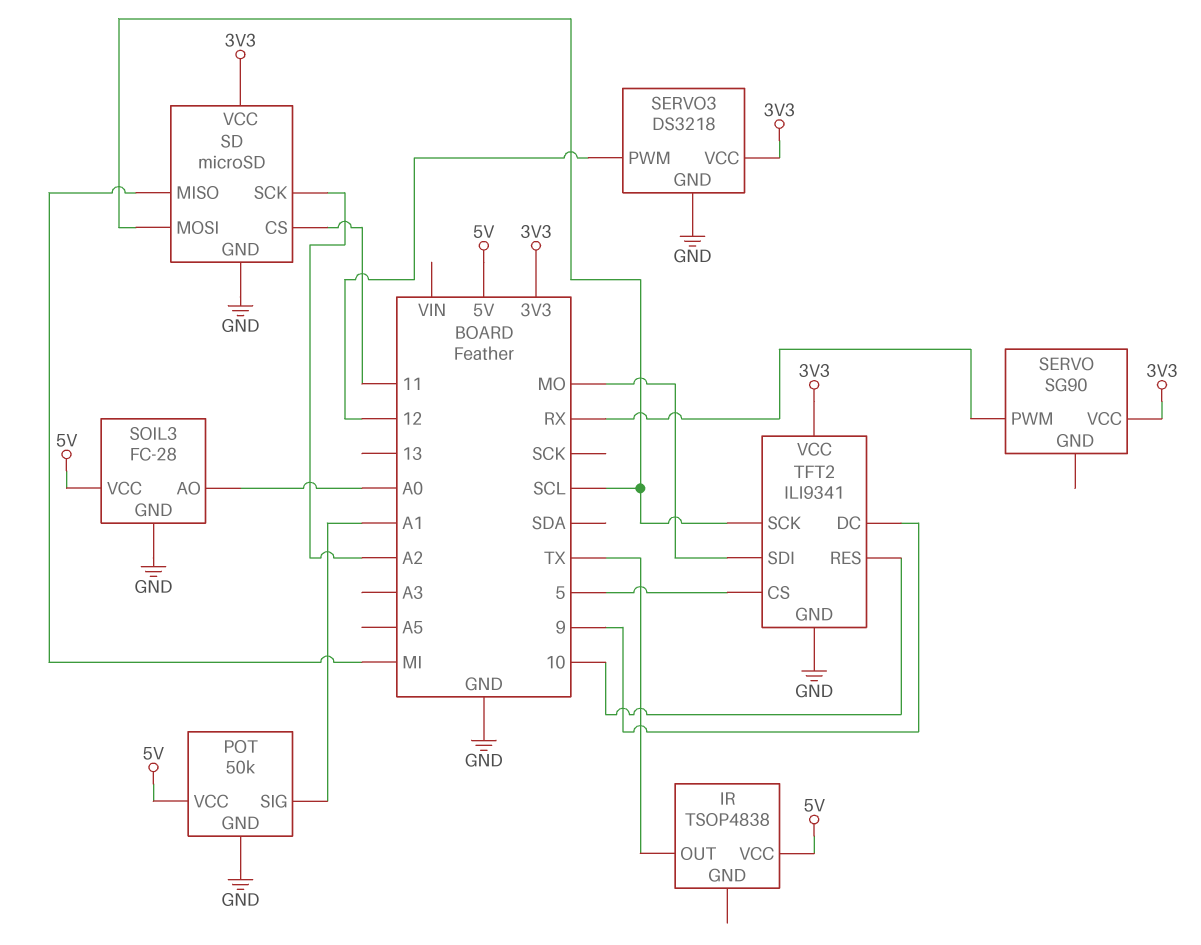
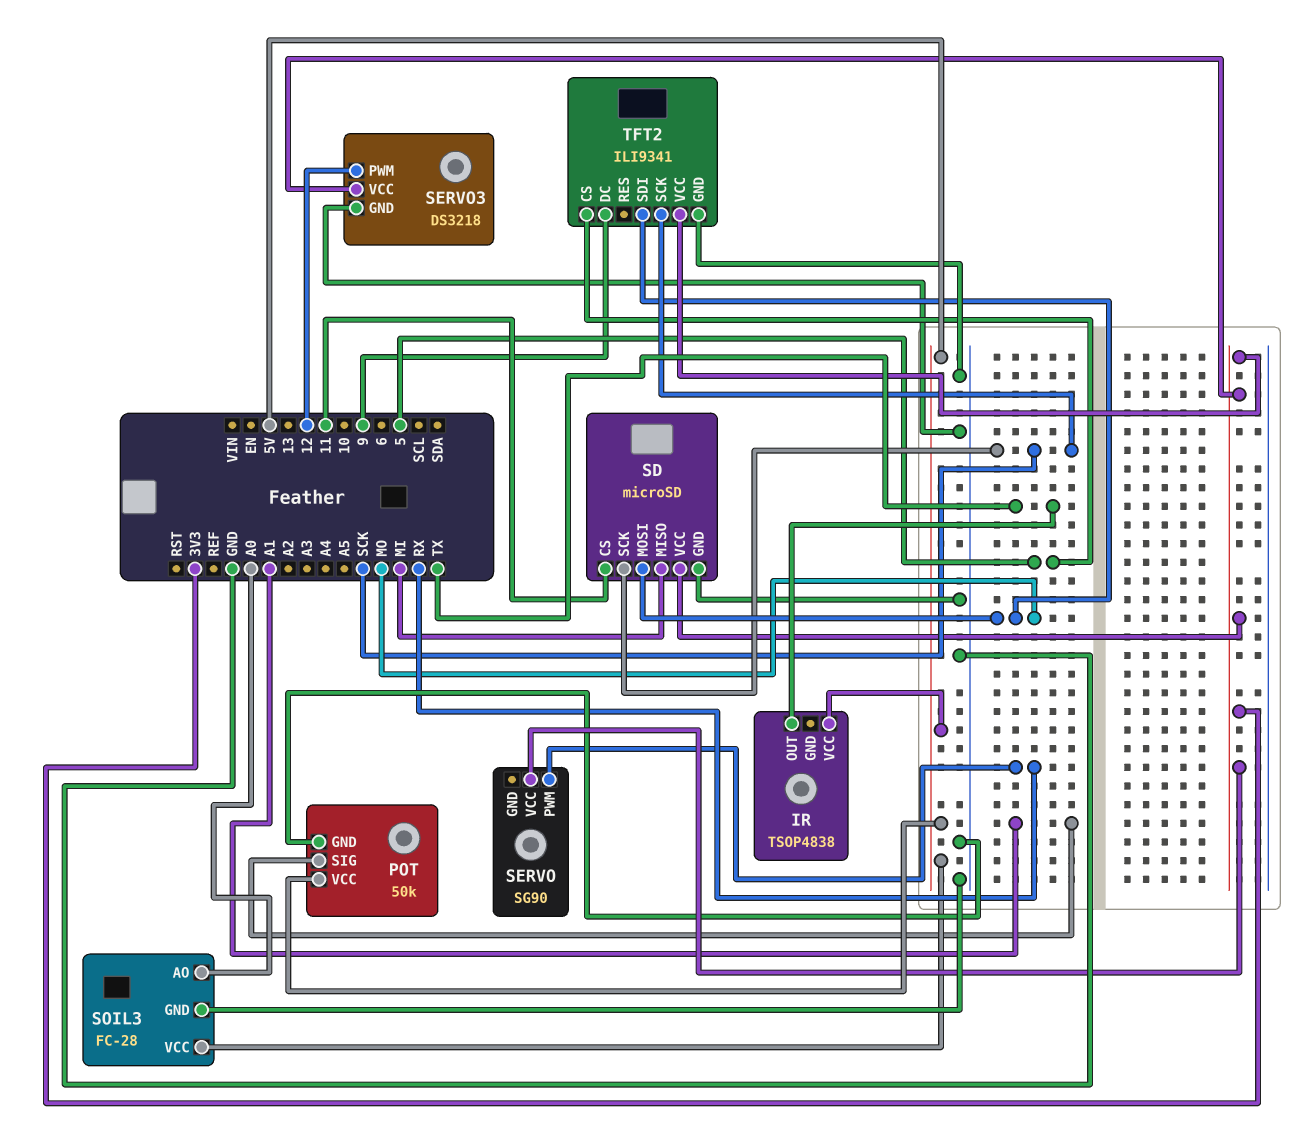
SD pin MOSI: SCL -> MO
SD pin SCK: A2 -> SCK
TFT2 pin RES: 10 -> none
TFT2 pin SCK: SCL -> SCK

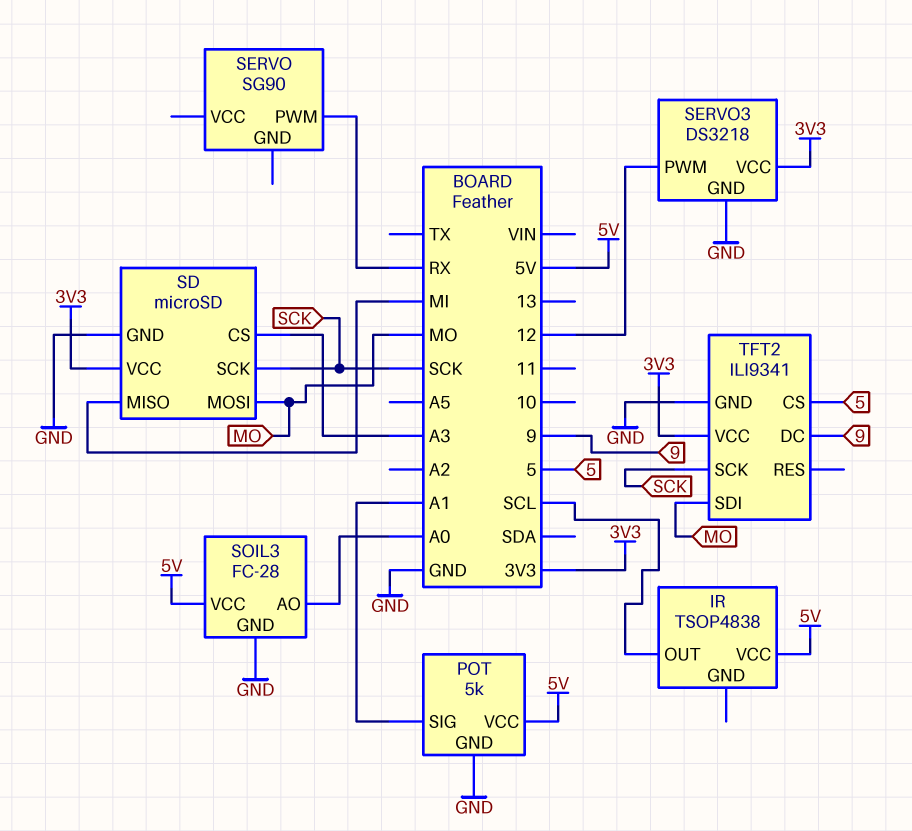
IR pin OUT: TX -> SCL
POT: 50k -> 5k
SD pin CS: 11 -> A3
SERVO pin VCC: 3V3 -> none

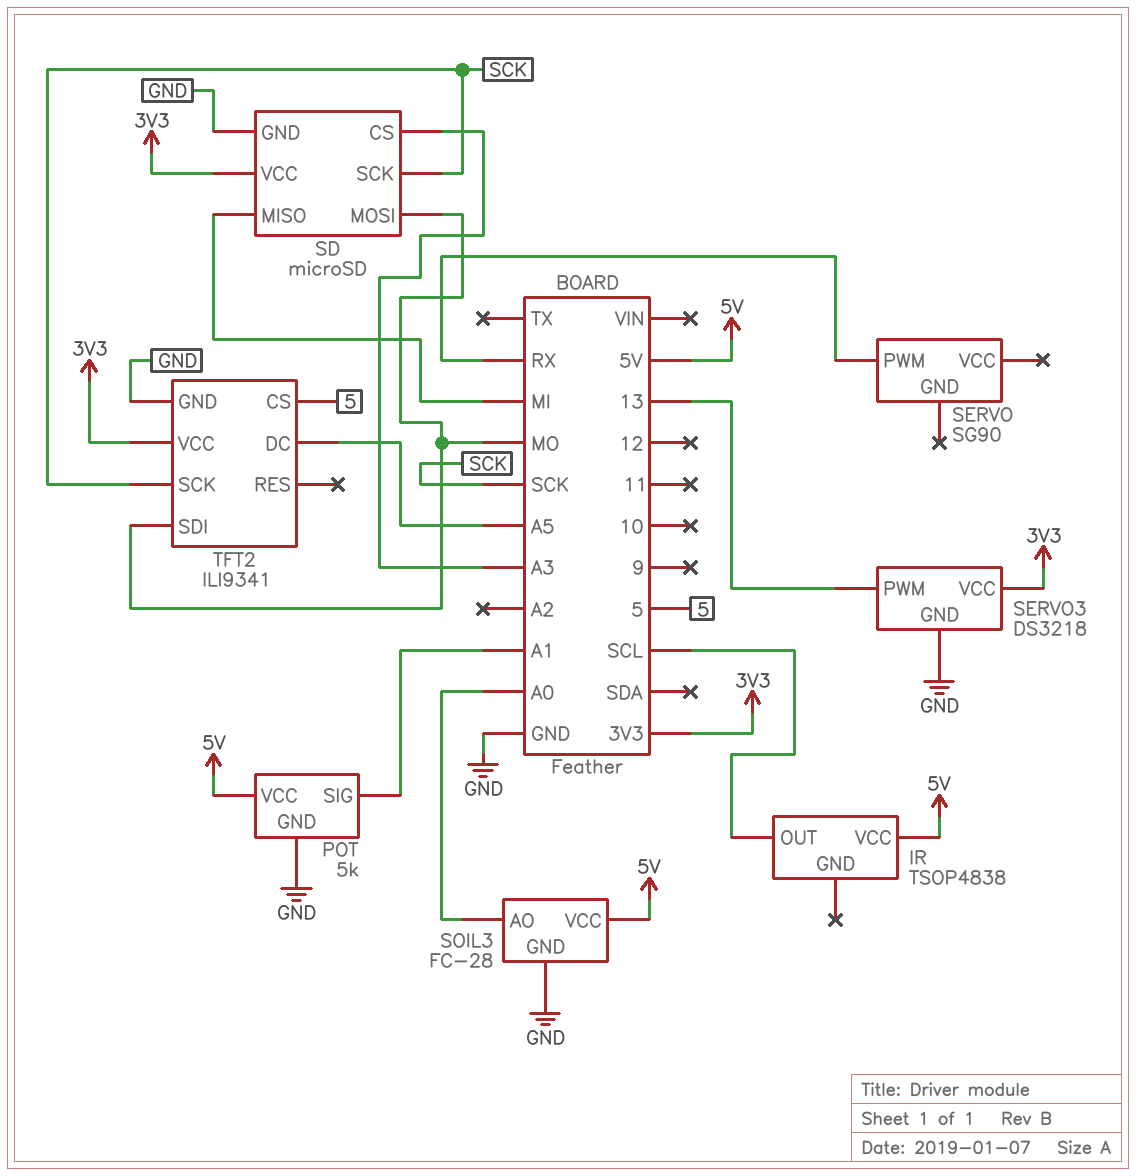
SERVO3 pin PWM: 12 -> 13
TFT2 pin DC: 9 -> A5

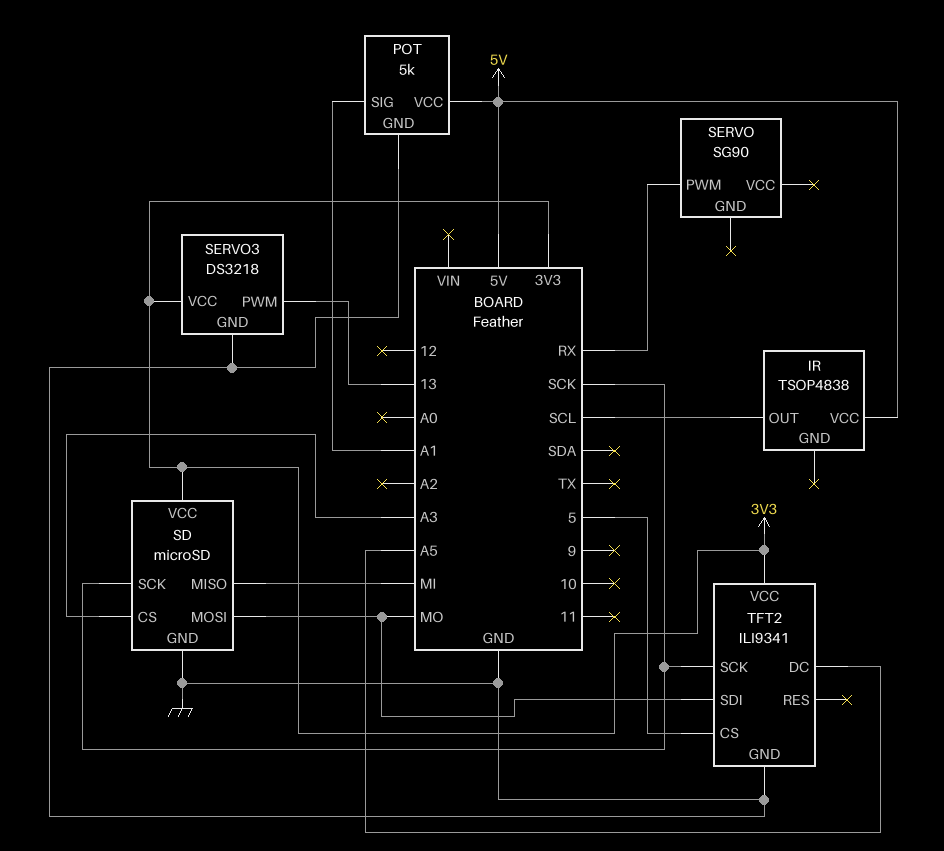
SOIL3: FC-28 -> none
SOIL3 pin AO: A0 -> none
SOIL3 pin GND: GND -> none
SOIL3 pin VCC: 5V -> none

